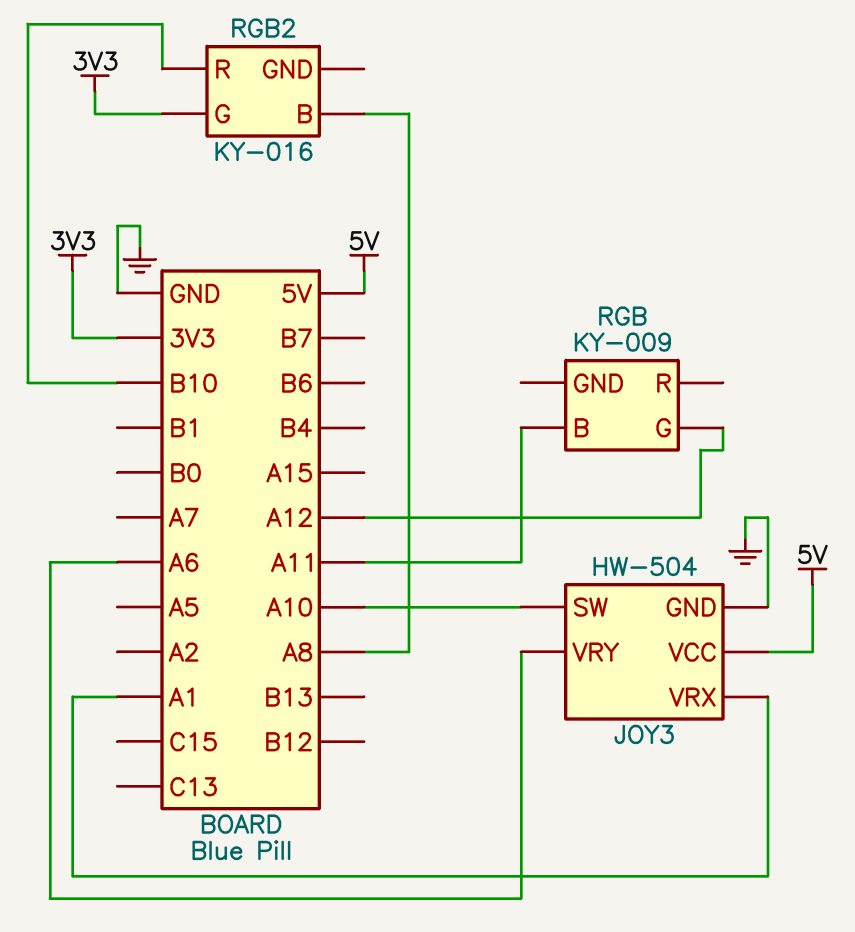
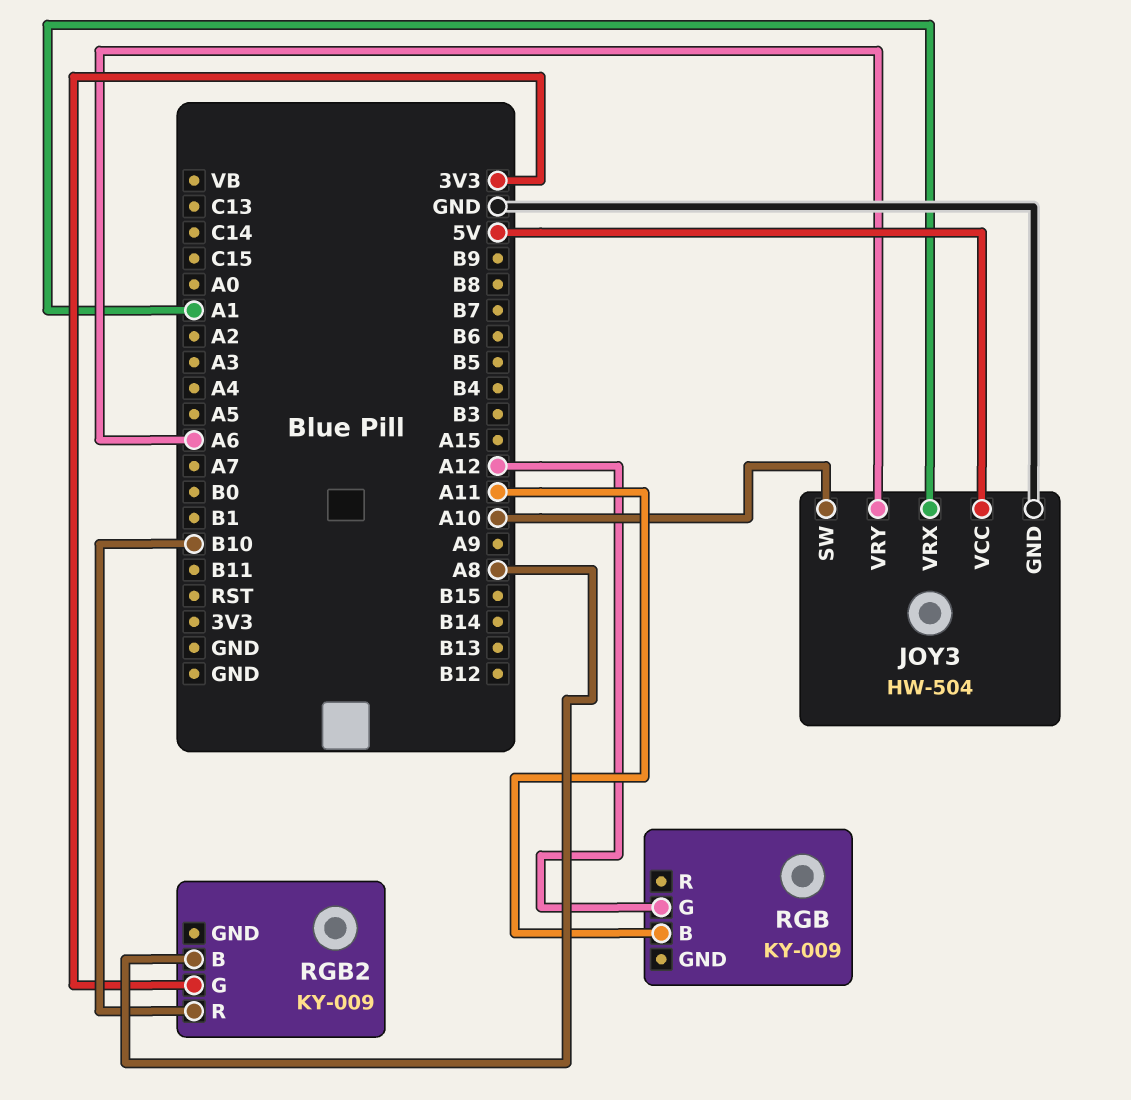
RGB2: KY-016 -> KY-009

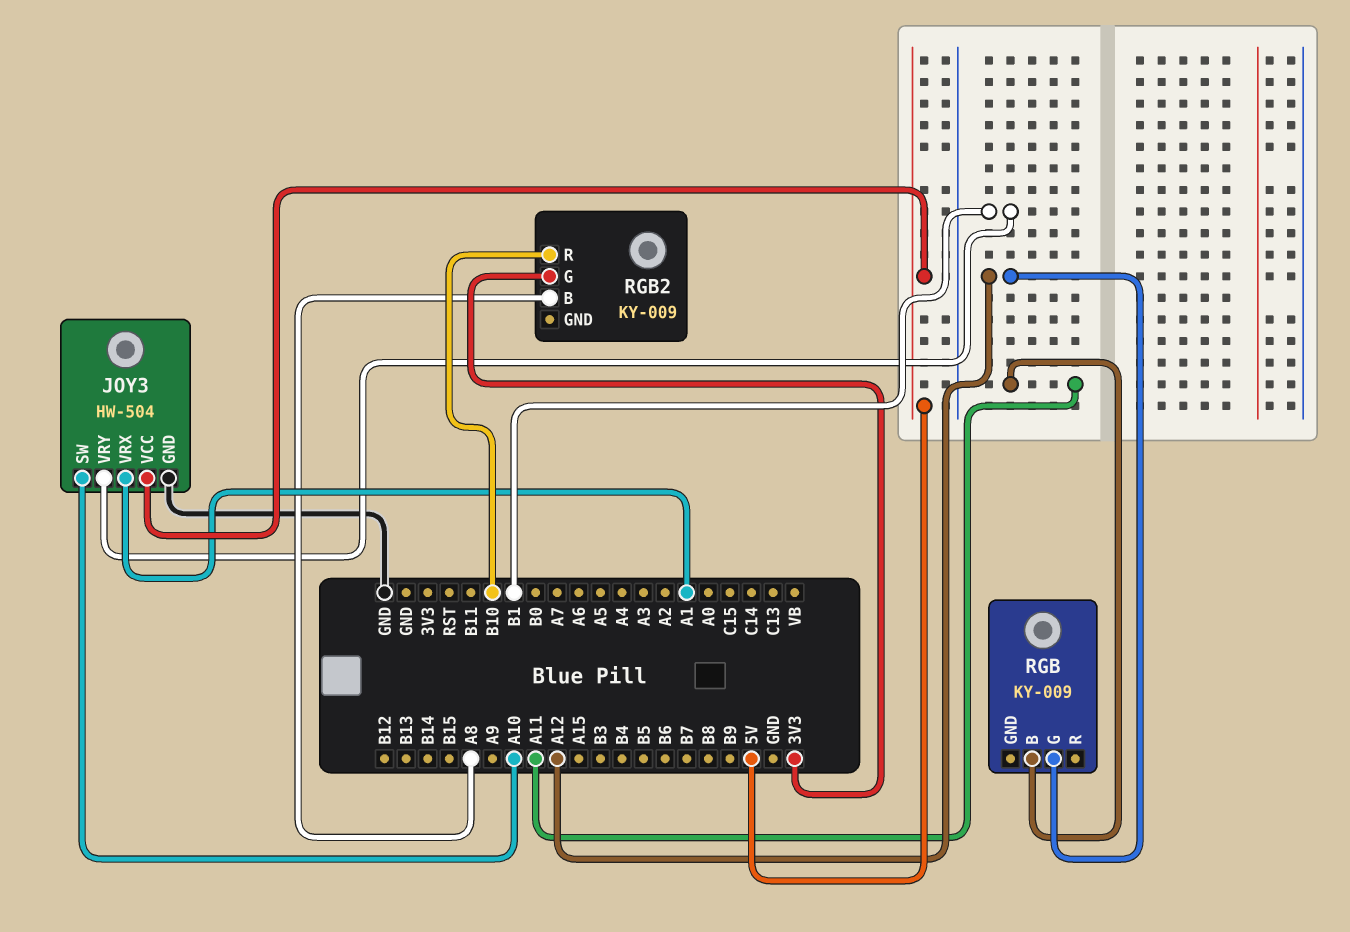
JOY3 pin VRY: A6 -> B1

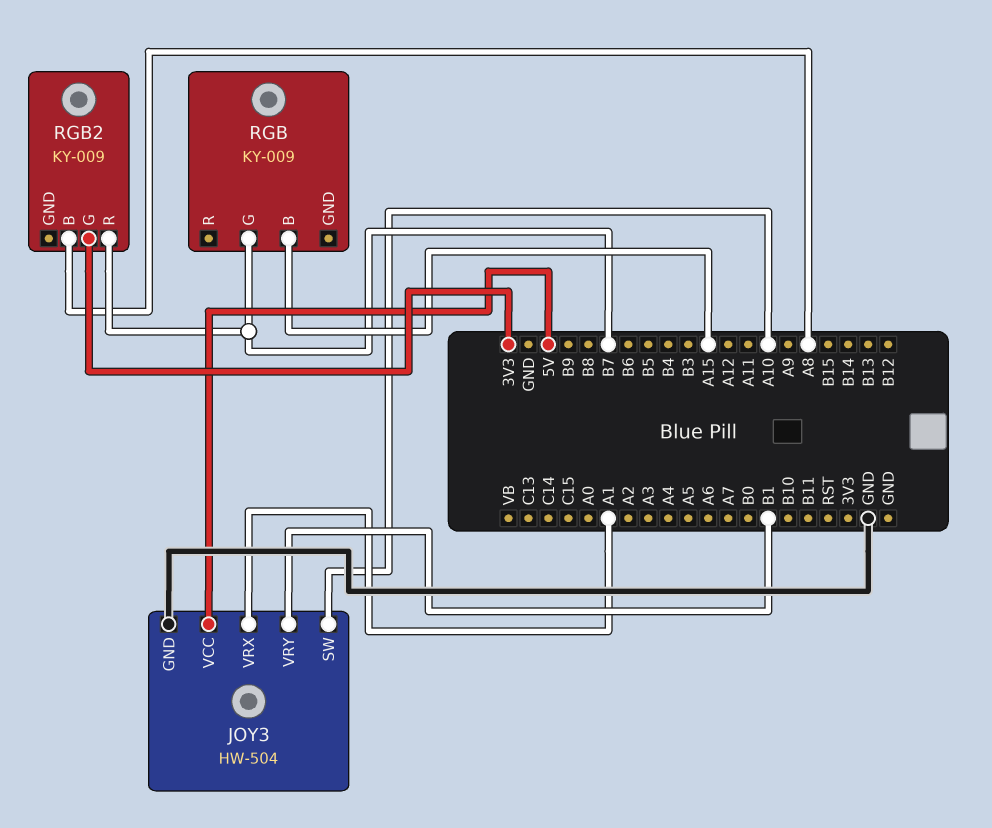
RGB pin B: A11 -> A15
RGB pin G: A12 -> B7
RGB2 pin R: B10 -> B7

